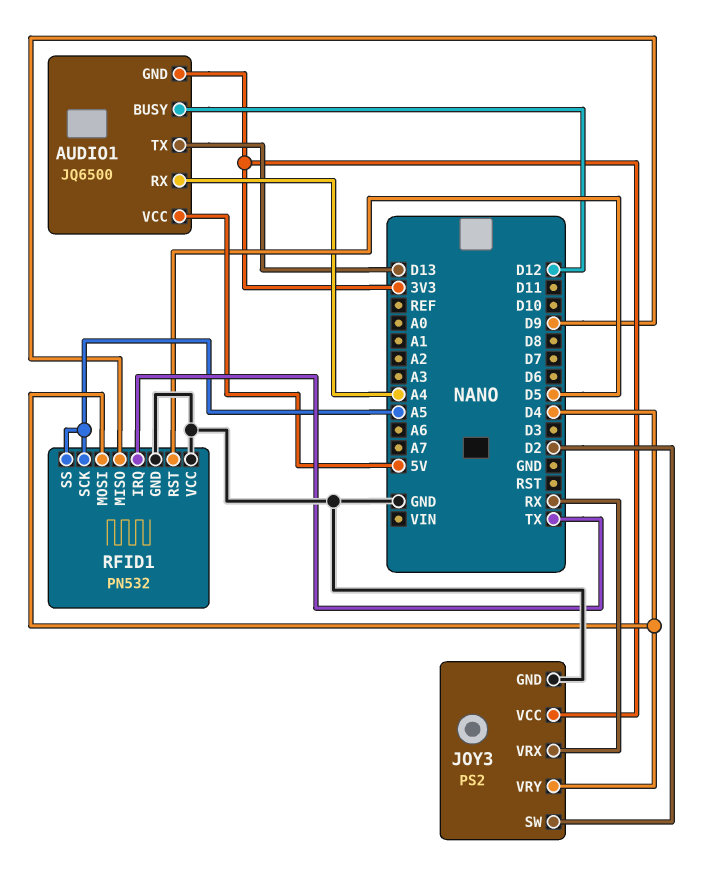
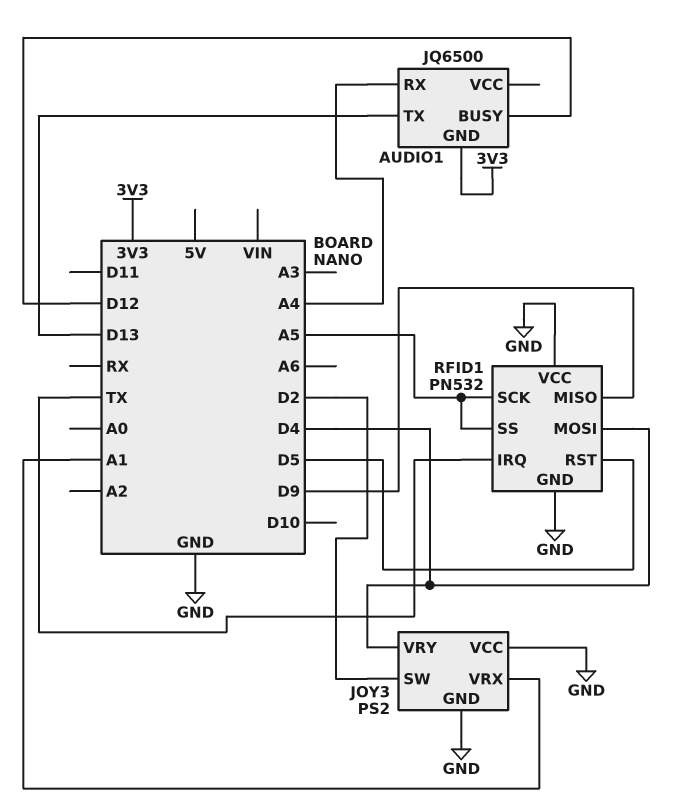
AUDIO1 pin VCC: 5V -> none
JOY3 pin VCC: 3V3 -> GND
JOY3 pin VRX: RX -> A1

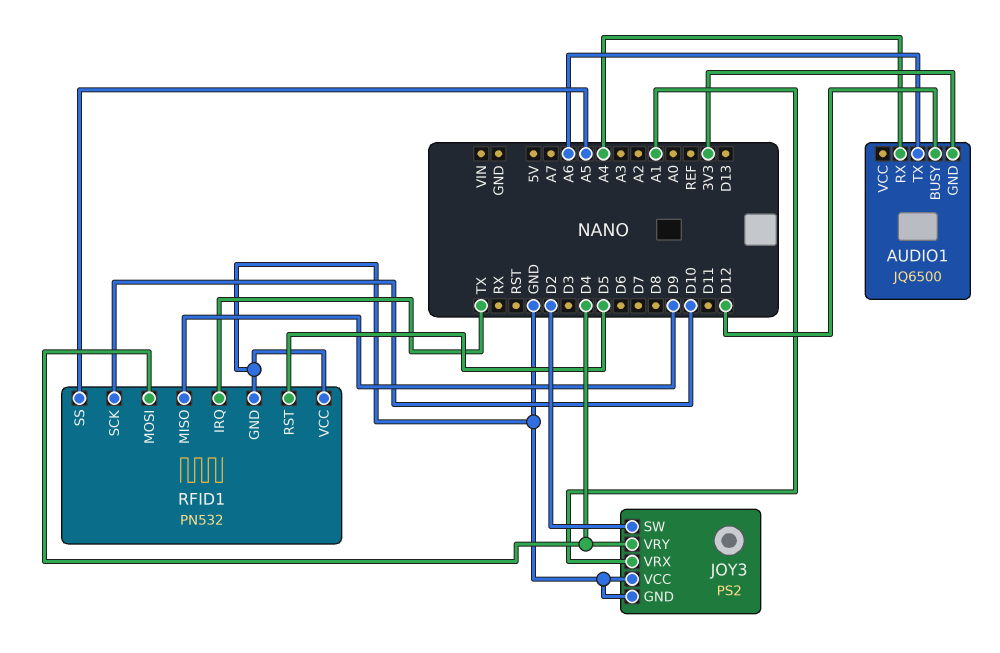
AUDIO1 pin TX: D13 -> A6
RFID1 pin SCK: A5 -> D10

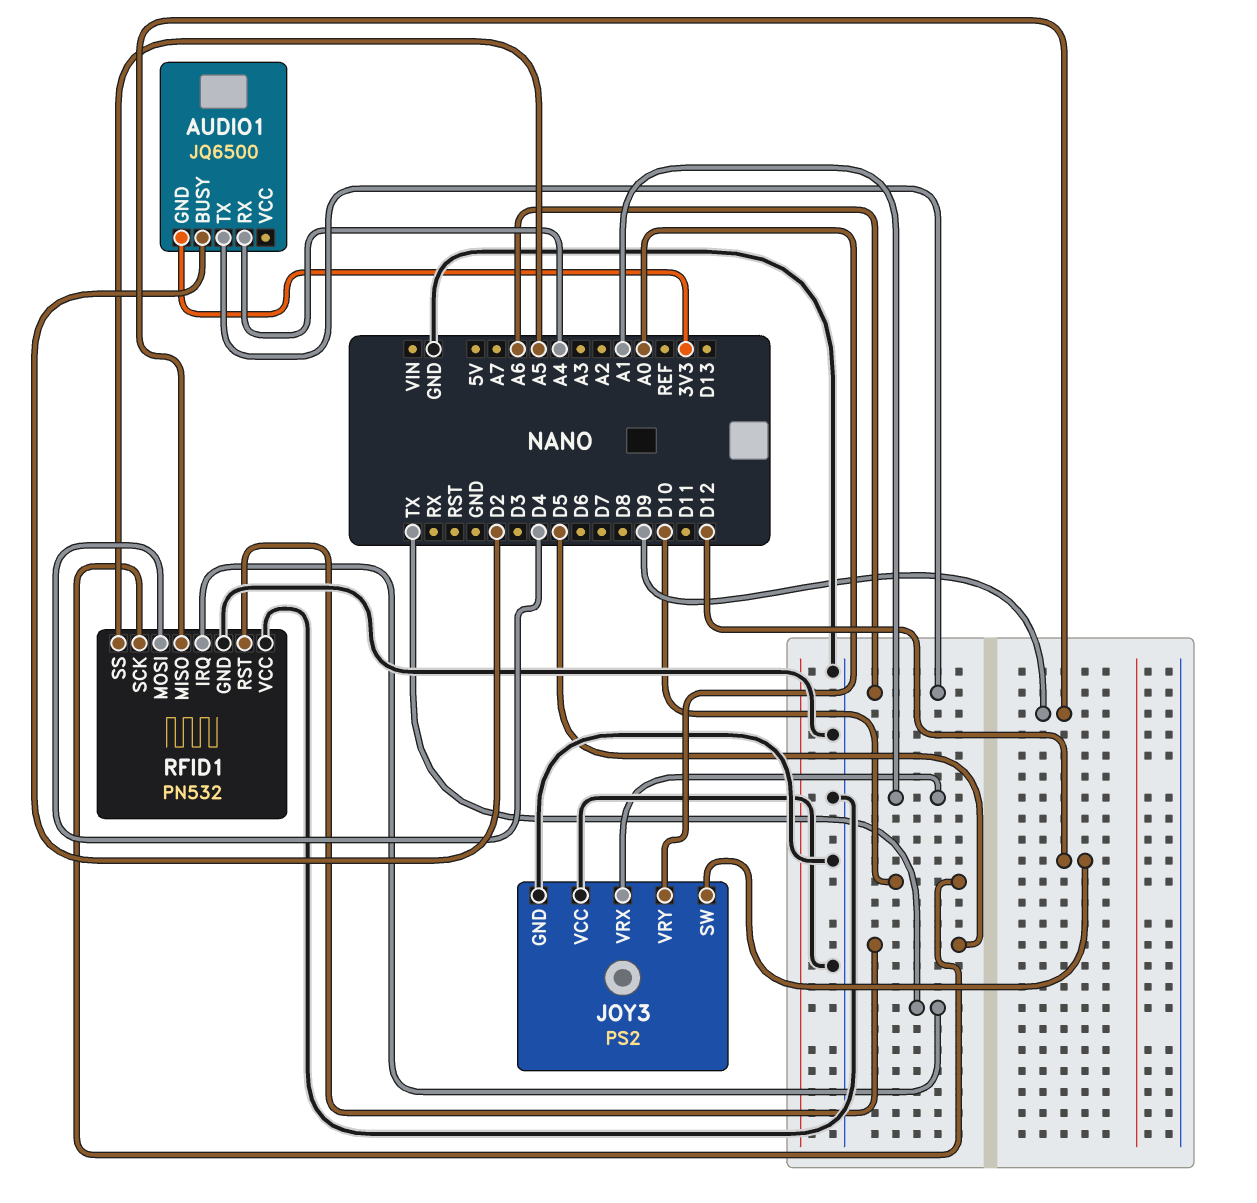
AUDIO1 pin BUSY: D12 -> D2
JOY3 pin SW: D2 -> D12
JOY3 pin VRY: D4 -> A0

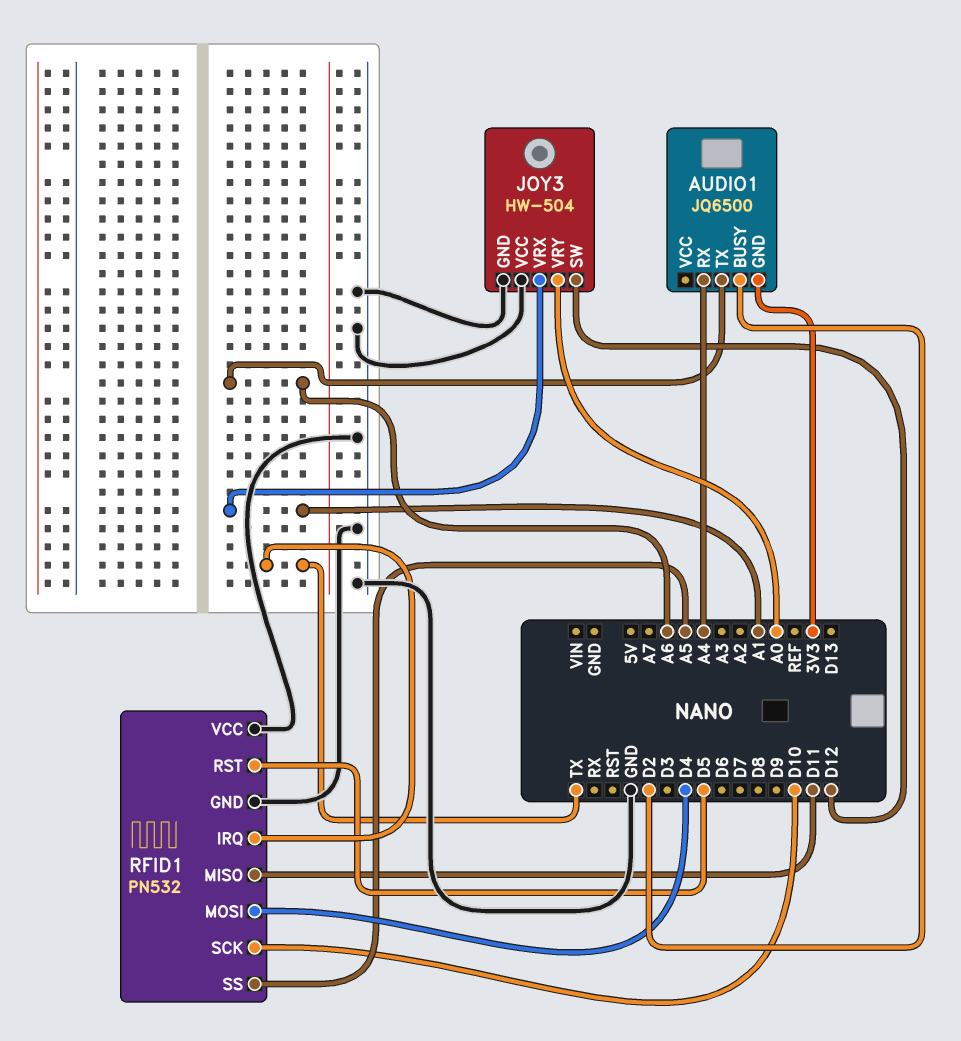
JOY3: PS2 -> HW-504
RFID1 pin MISO: D9 -> D11

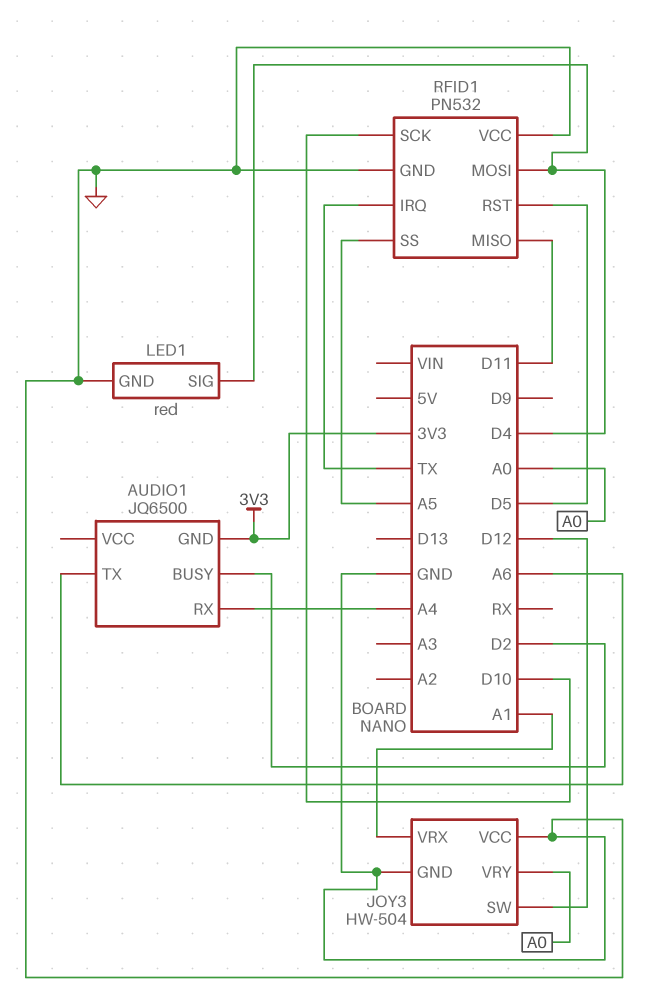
LED1: none -> red
LED1 pin GND: none -> GND
LED1 pin SIG: none -> D4

